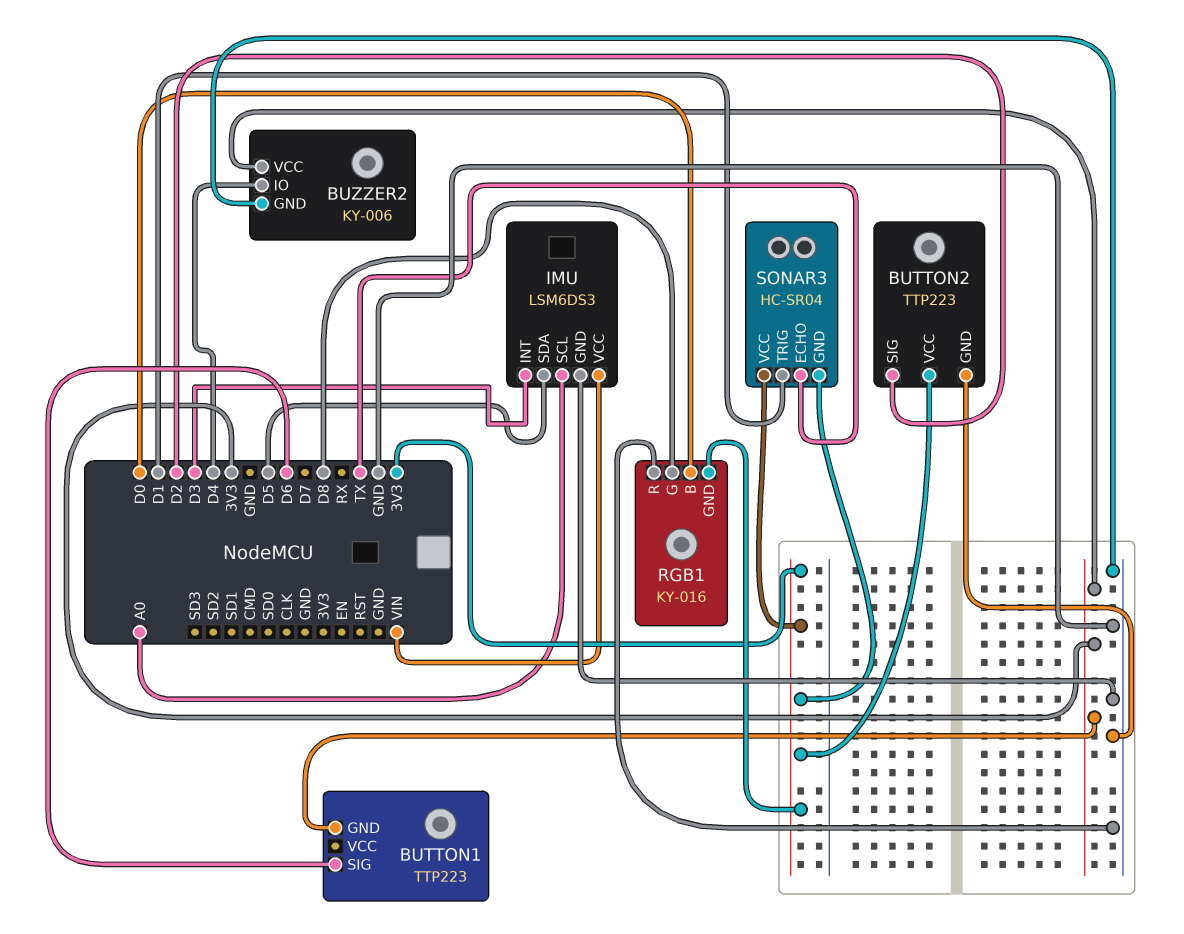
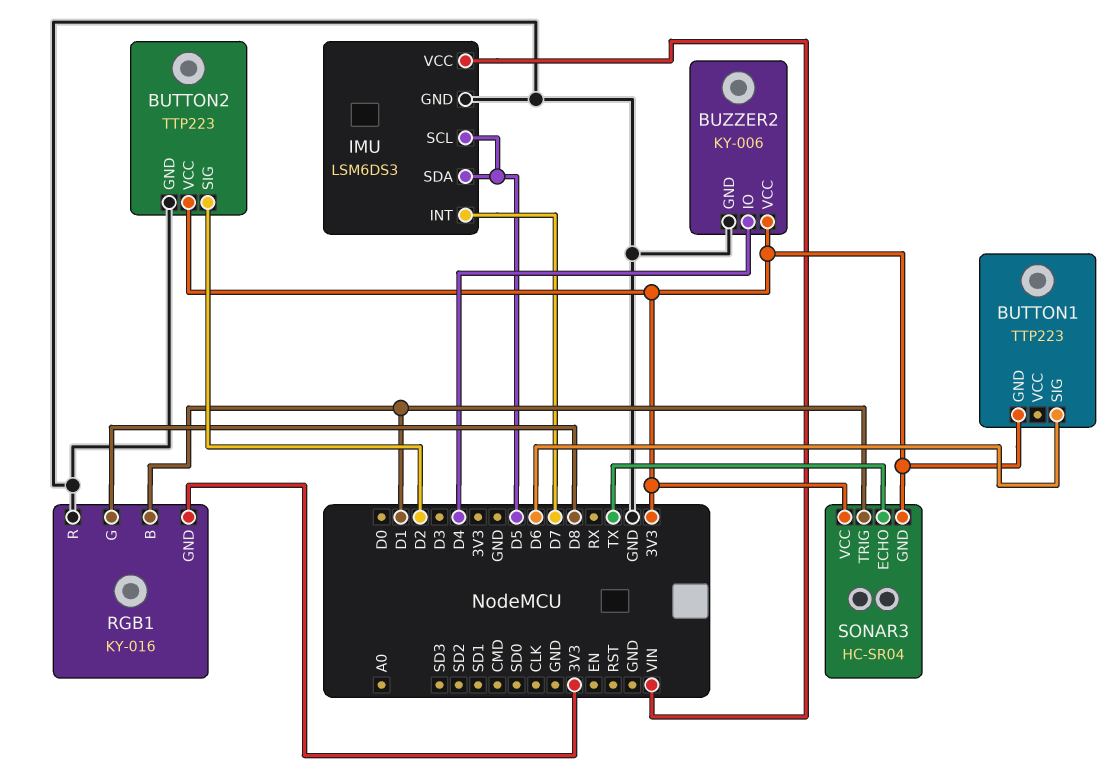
IMU pin INT: D3 -> D7
IMU pin SCL: A0 -> D5
RGB1 pin B: D0 -> D1

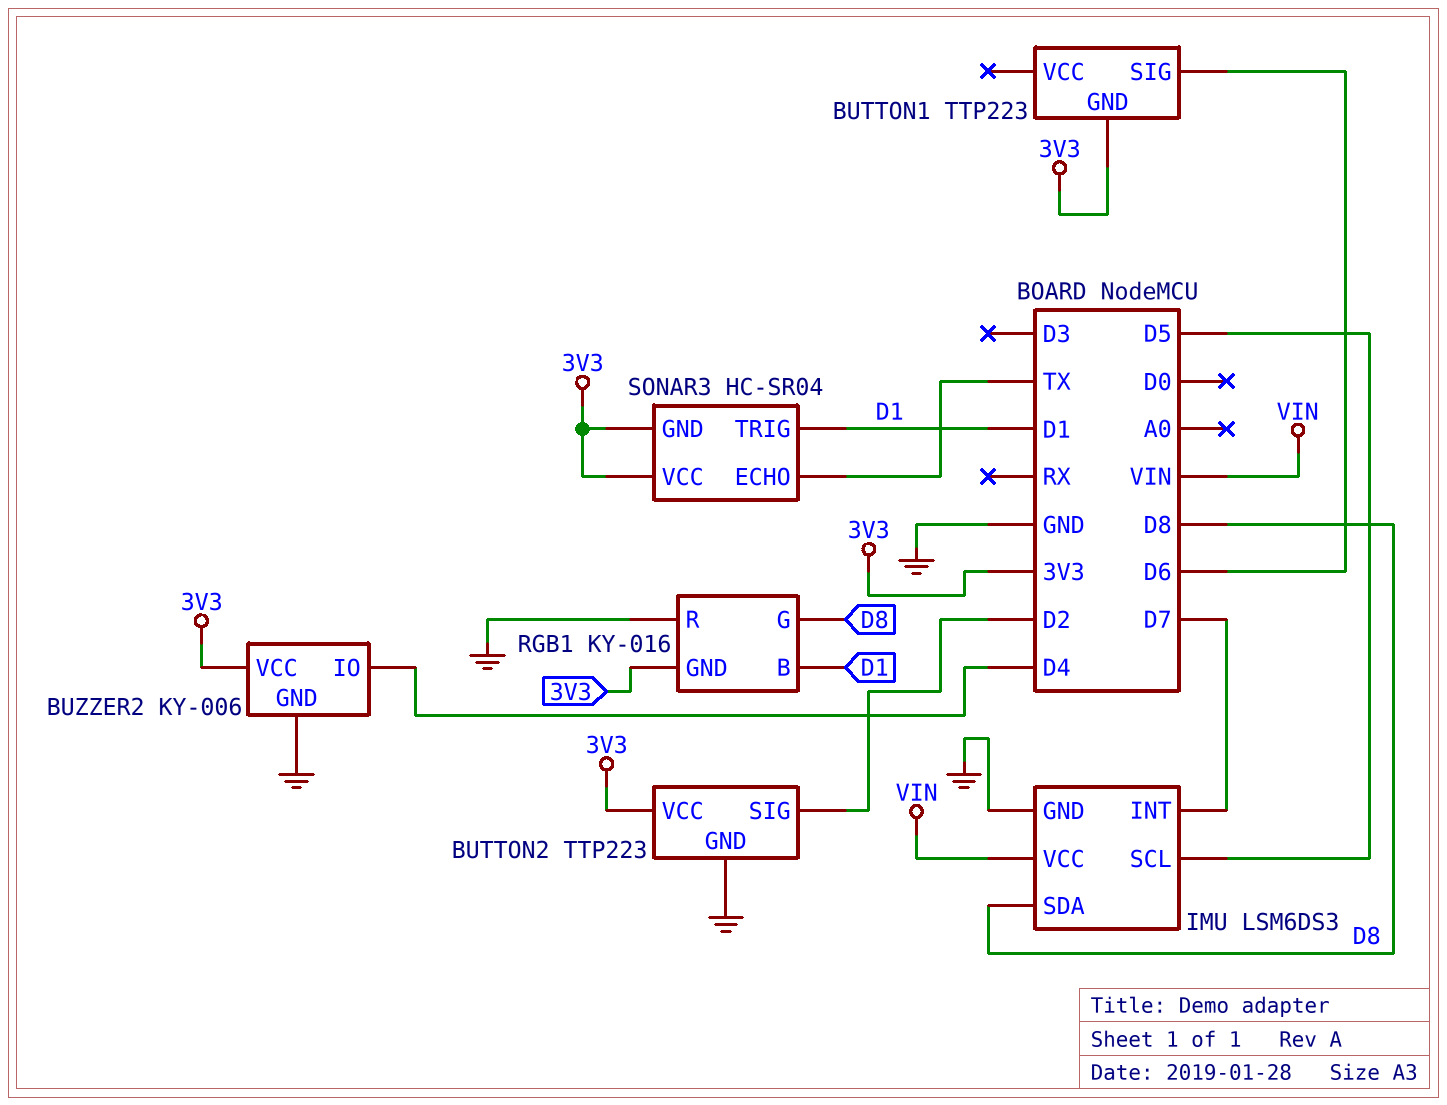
IMU pin SDA: D5 -> D8

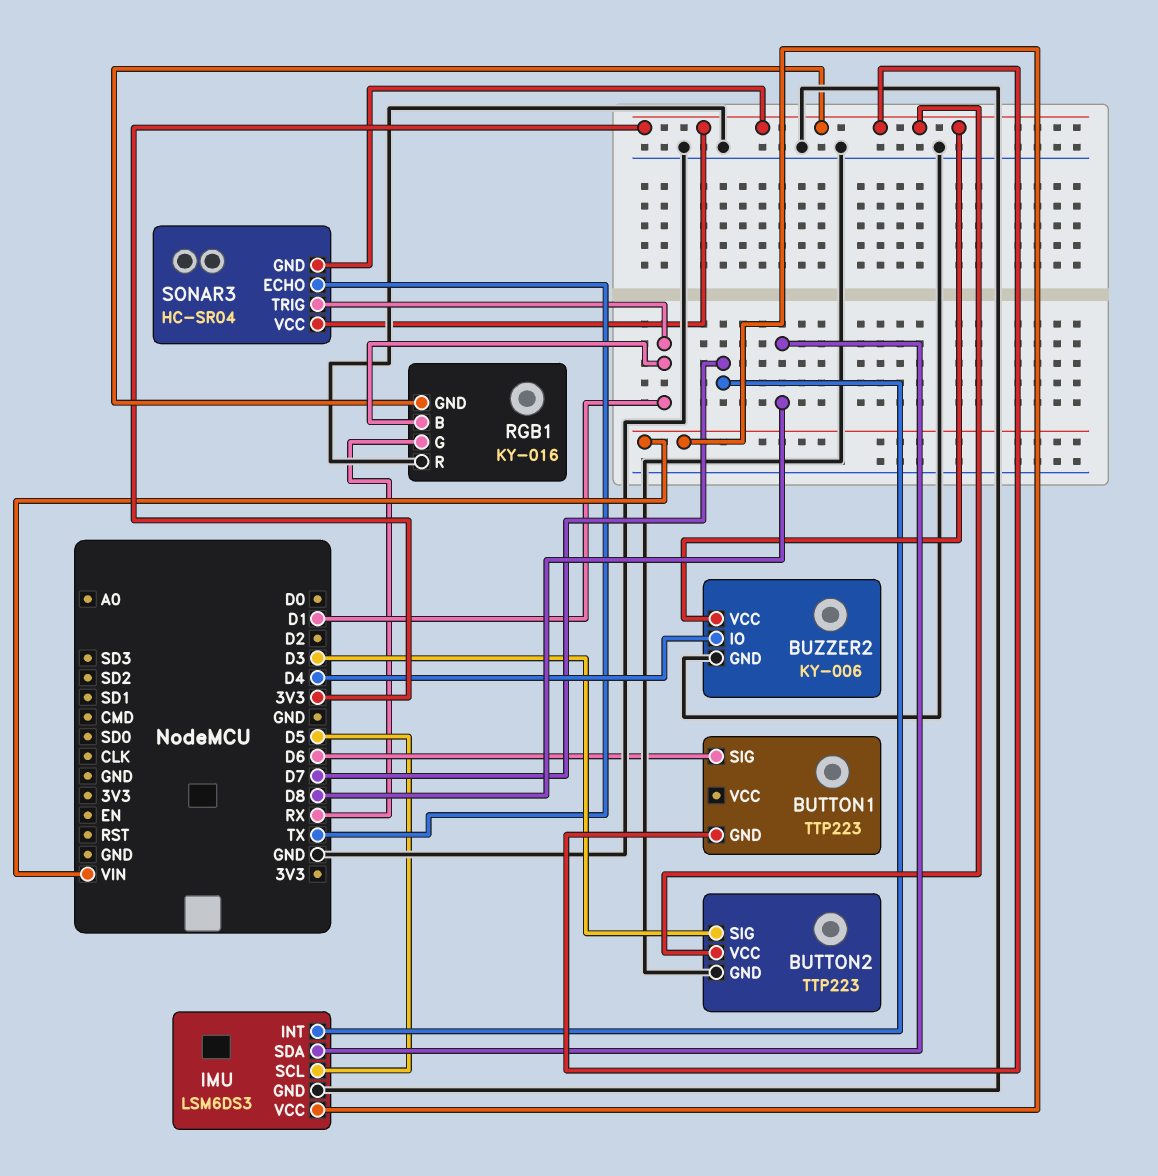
BUTTON2 pin SIG: D2 -> D3
RGB1 pin G: D8 -> RX

